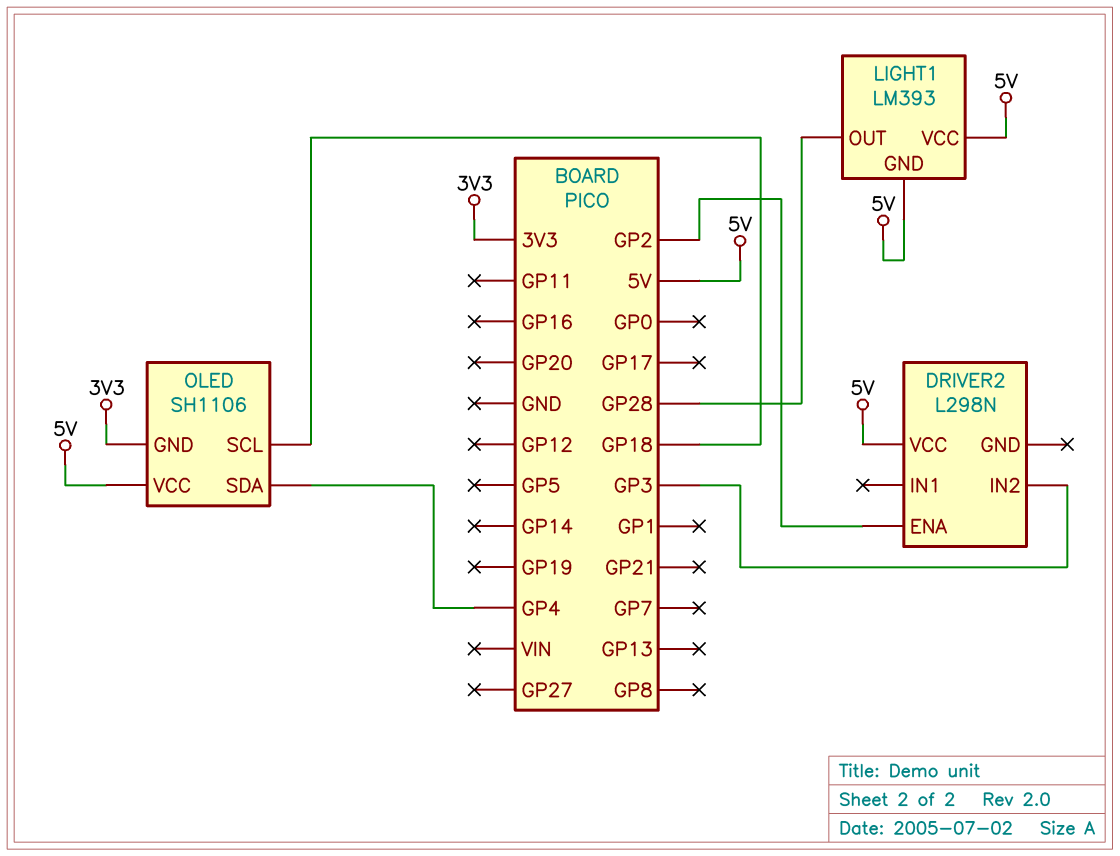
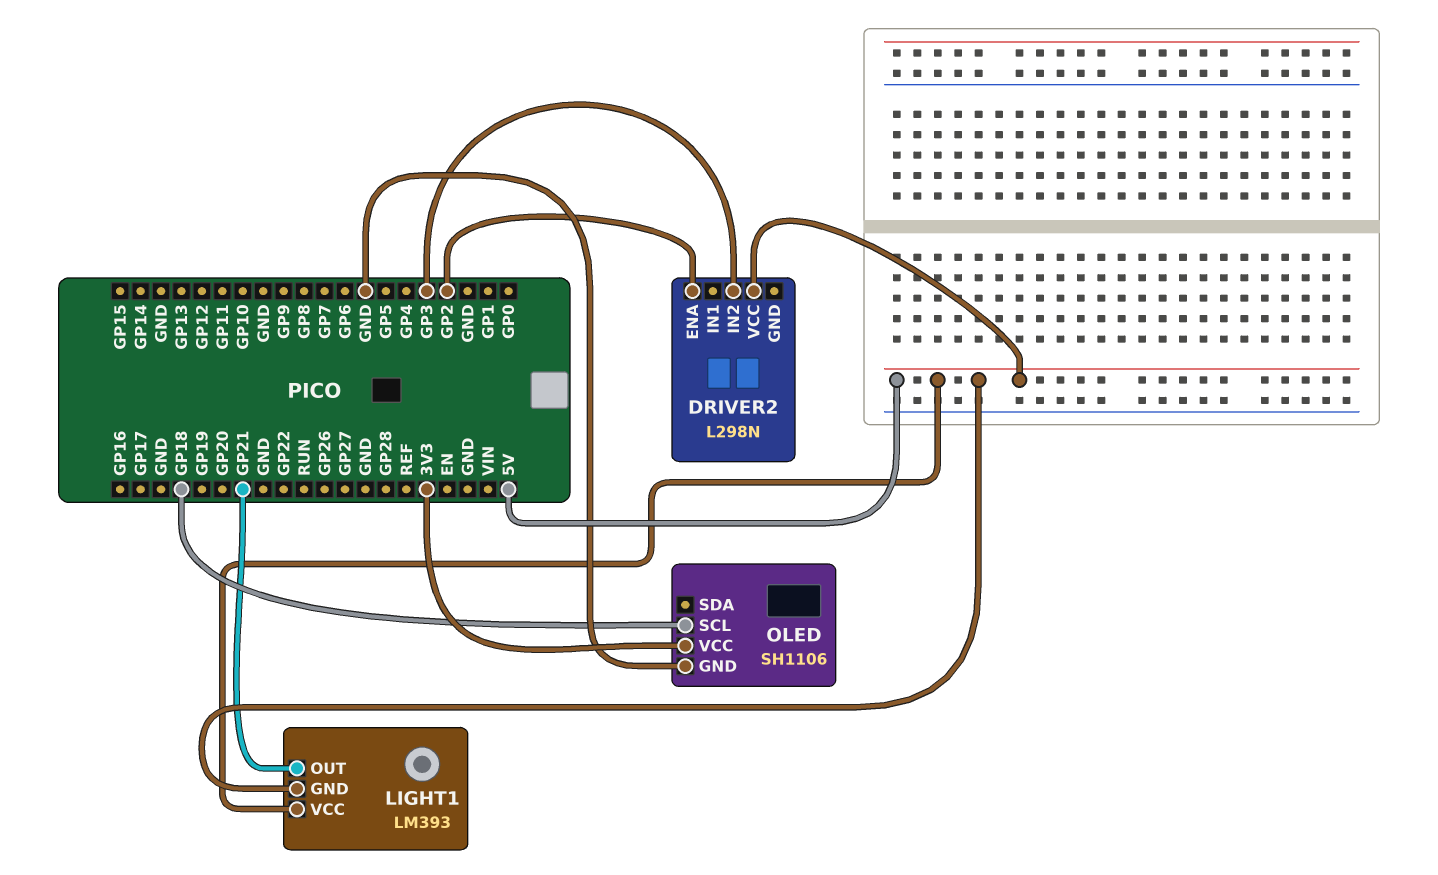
LIGHT1 pin OUT: GP28 -> GP21
OLED pin GND: 3V3 -> GND
OLED pin SDA: GP4 -> none
OLED pin VCC: 5V -> 3V3

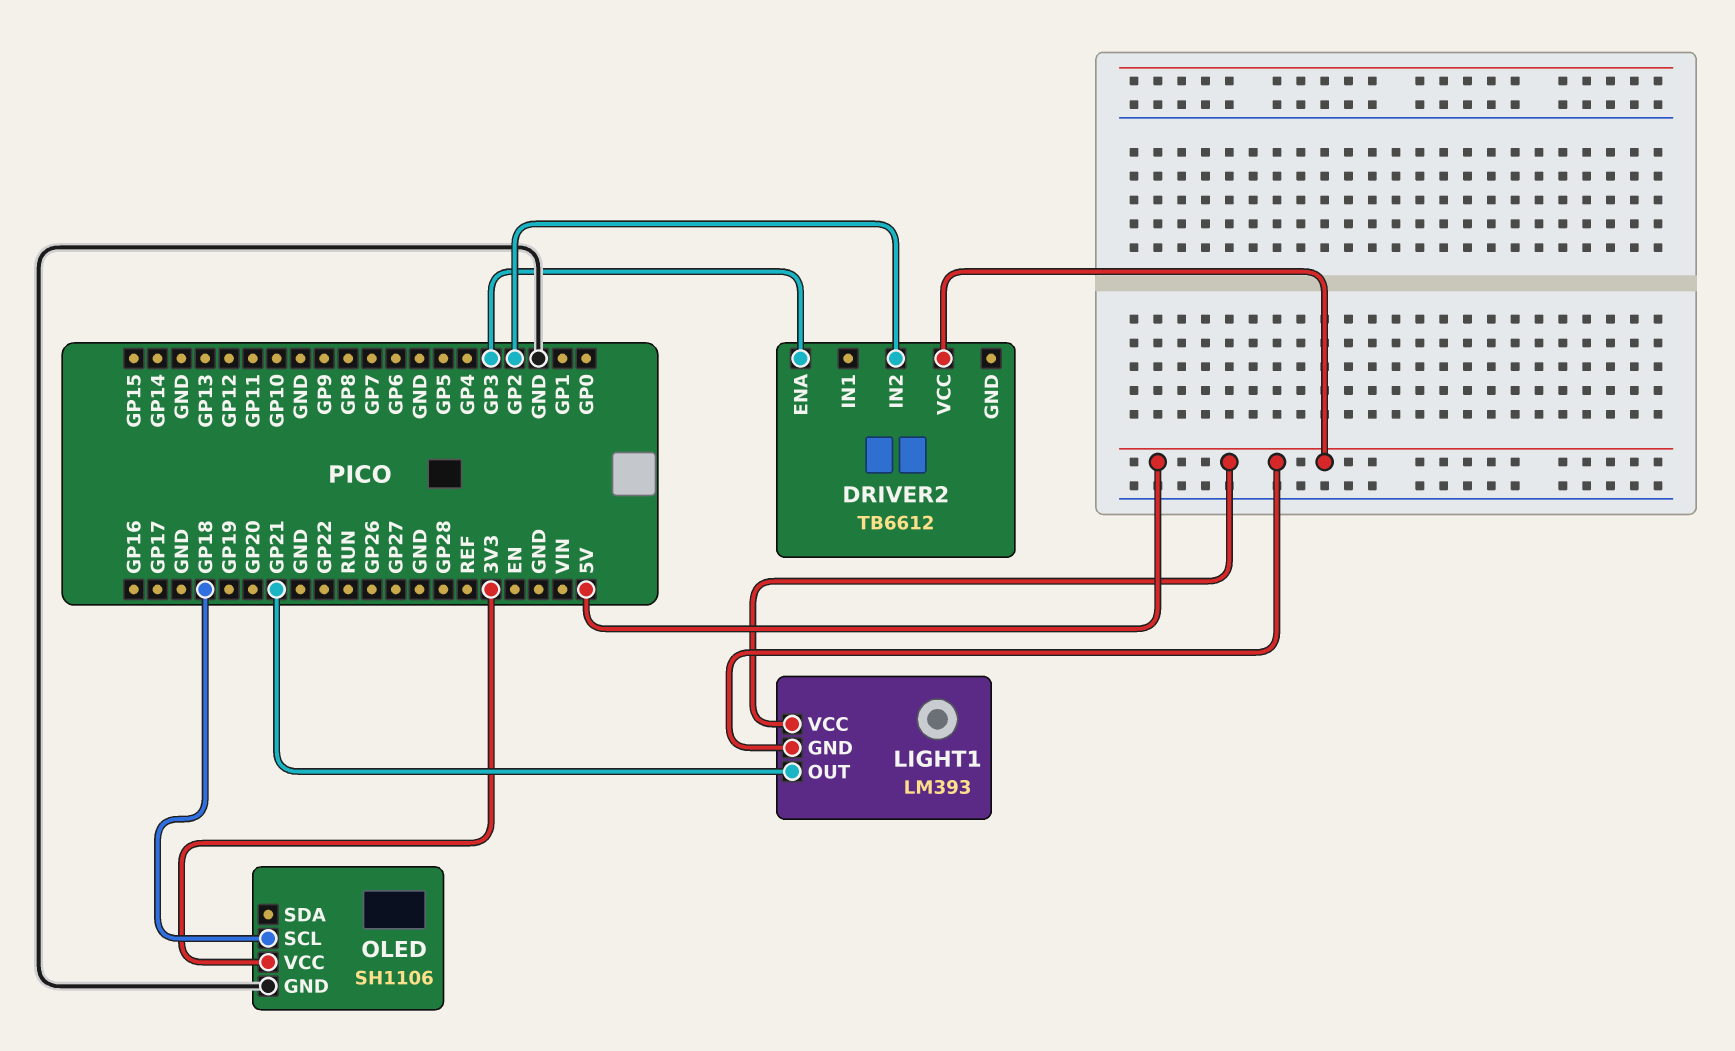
DRIVER2: L298N -> TB6612
DRIVER2 pin ENA: GP2 -> GP3
DRIVER2 pin IN2: GP3 -> GP2

